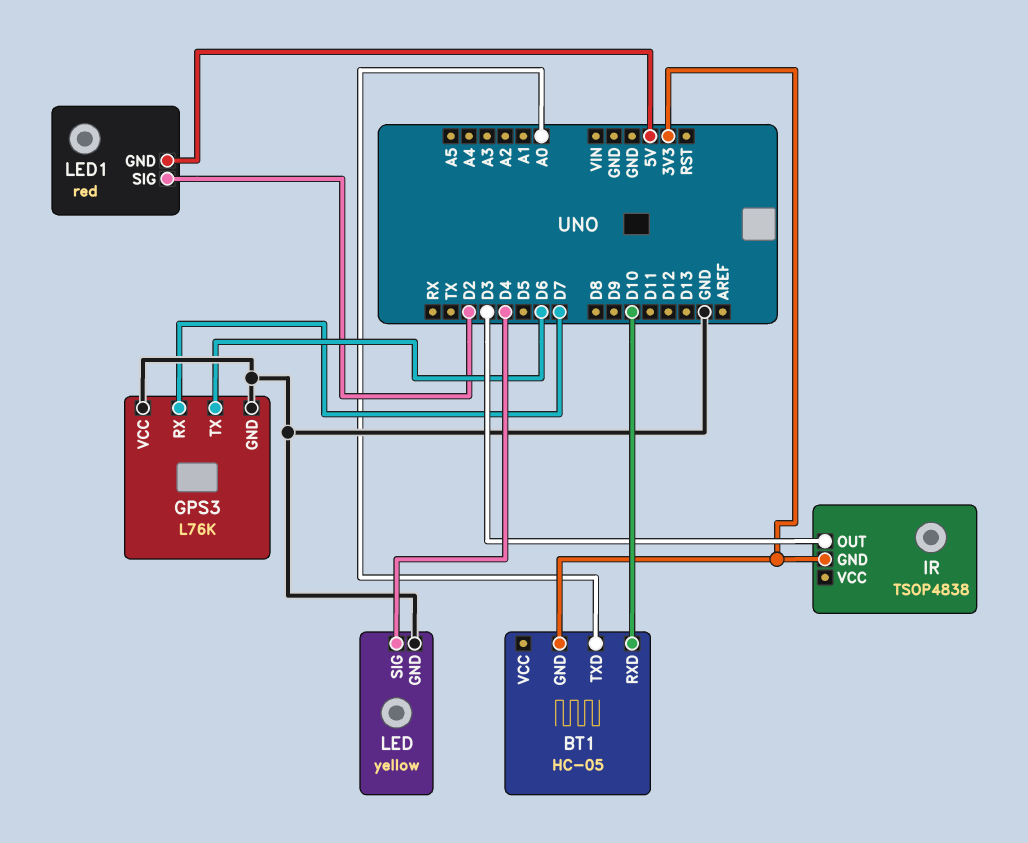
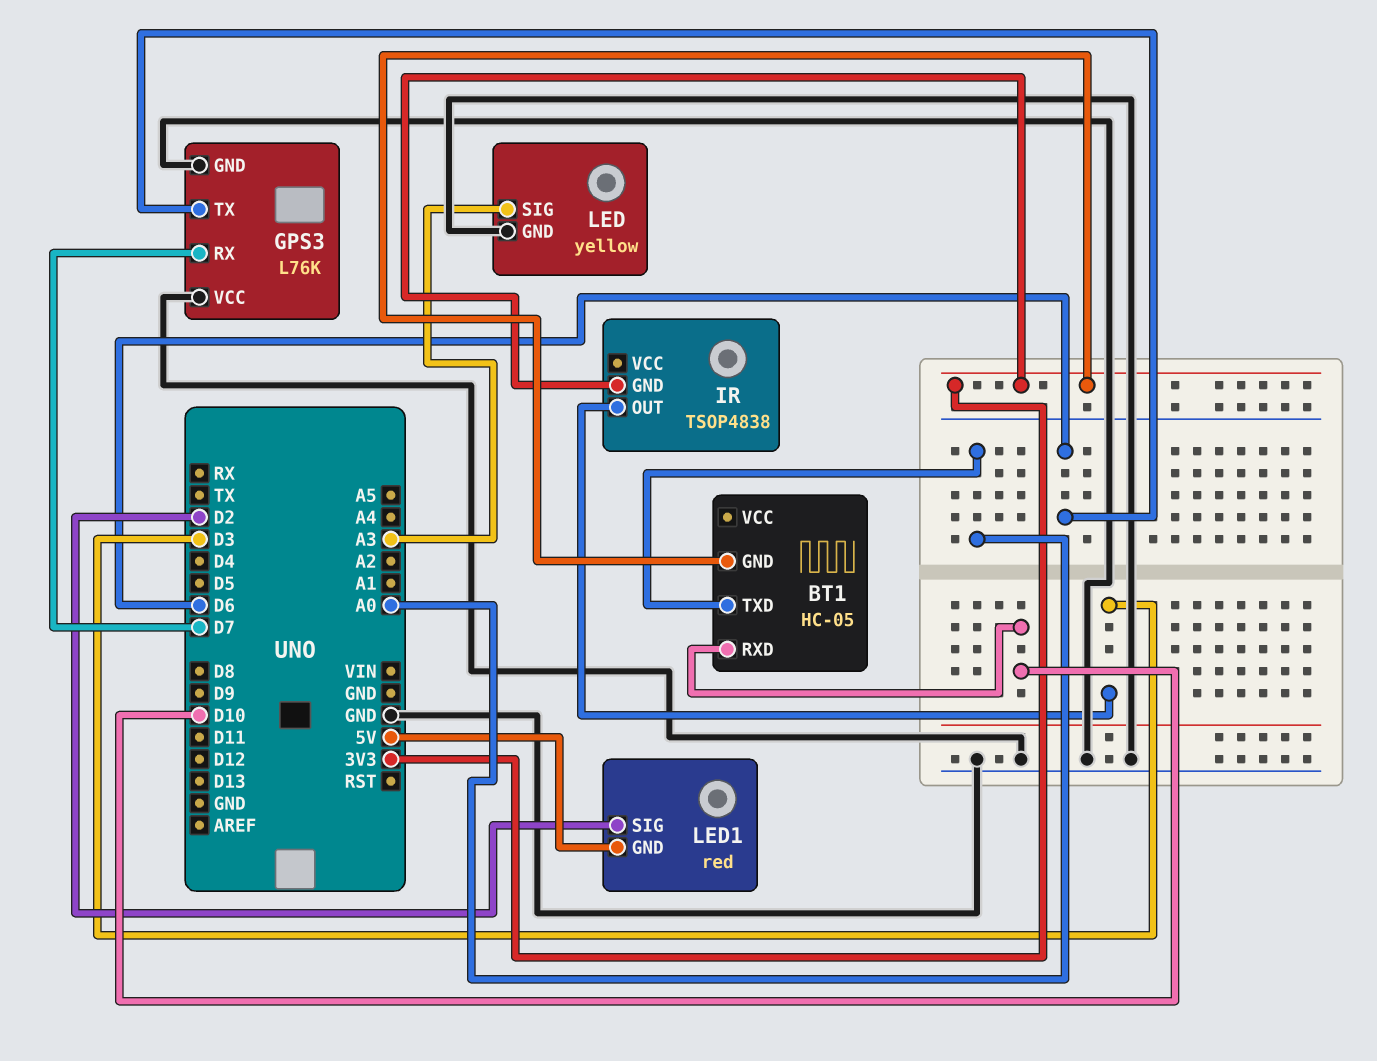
LED pin SIG: D4 -> A3

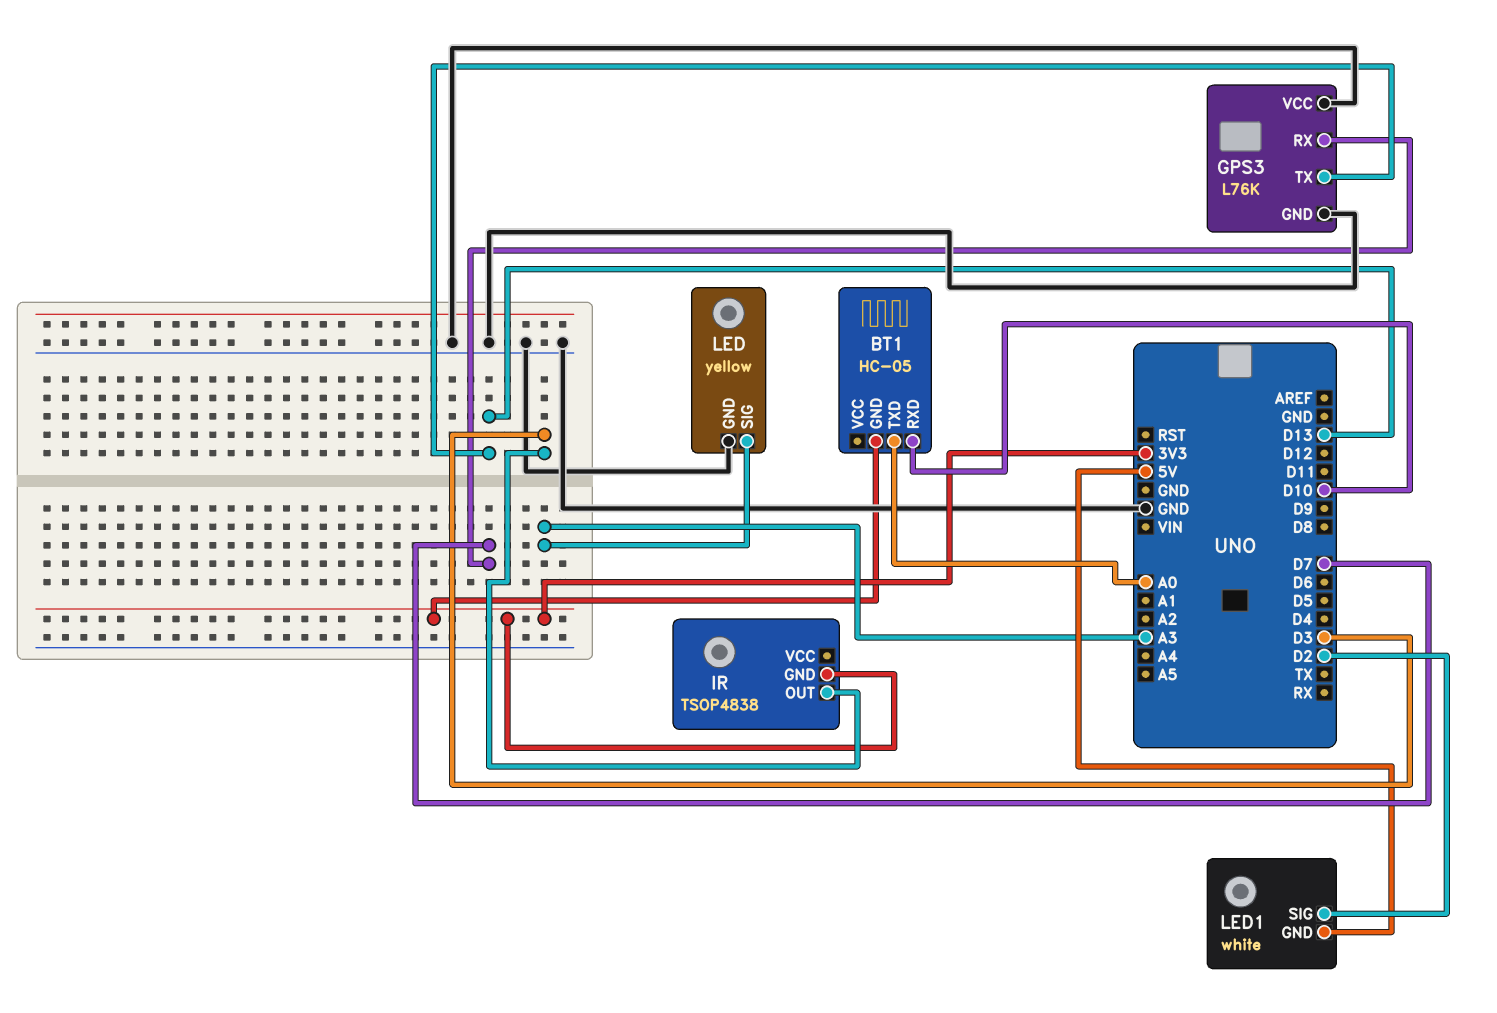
GPS3 pin TX: D6 -> D13
LED1: red -> white

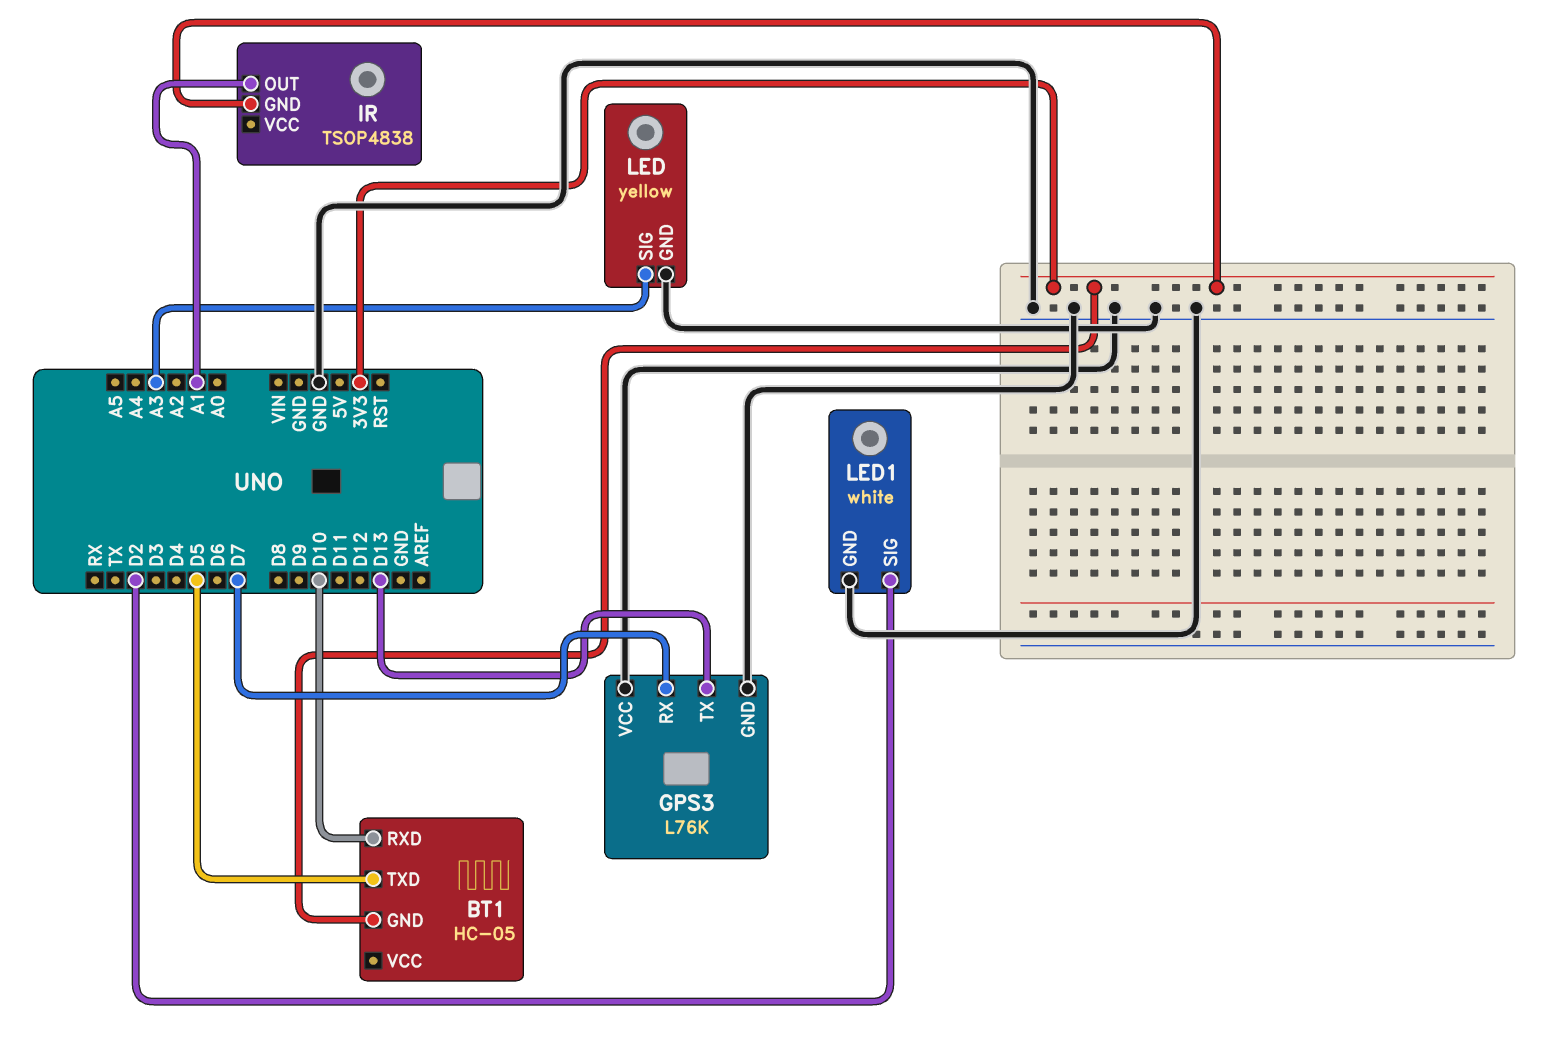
BT1 pin TXD: A0 -> D5
IR pin OUT: D3 -> A1
LED1 pin GND: 5V -> GND

